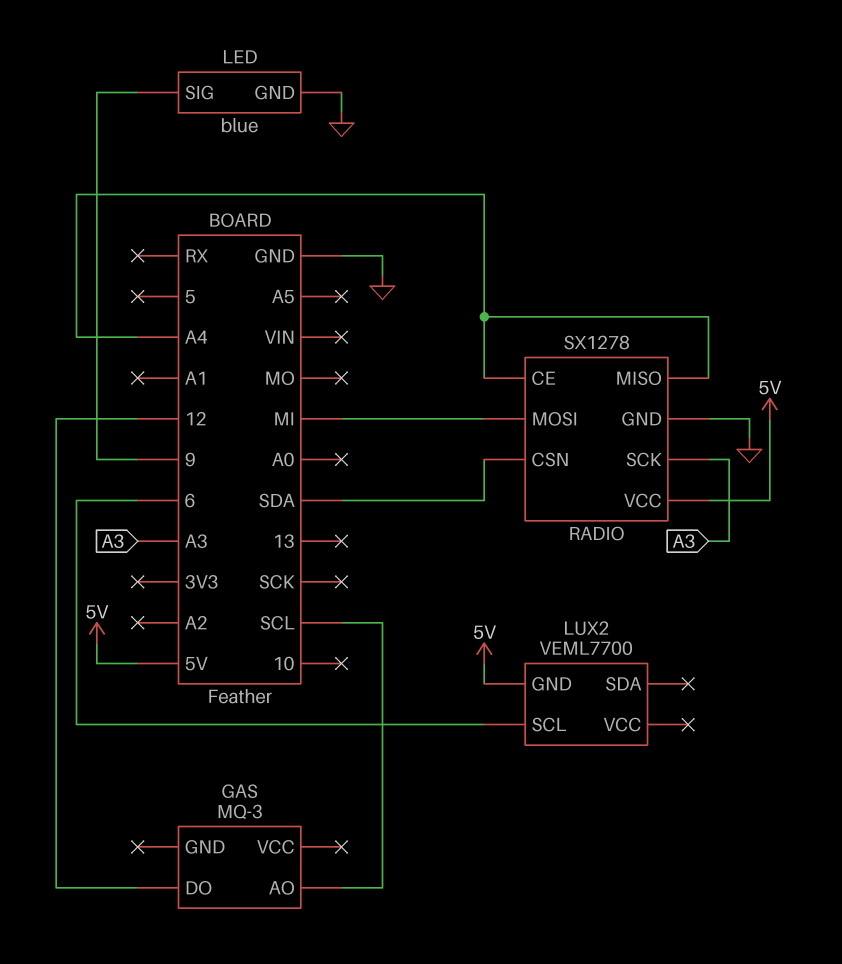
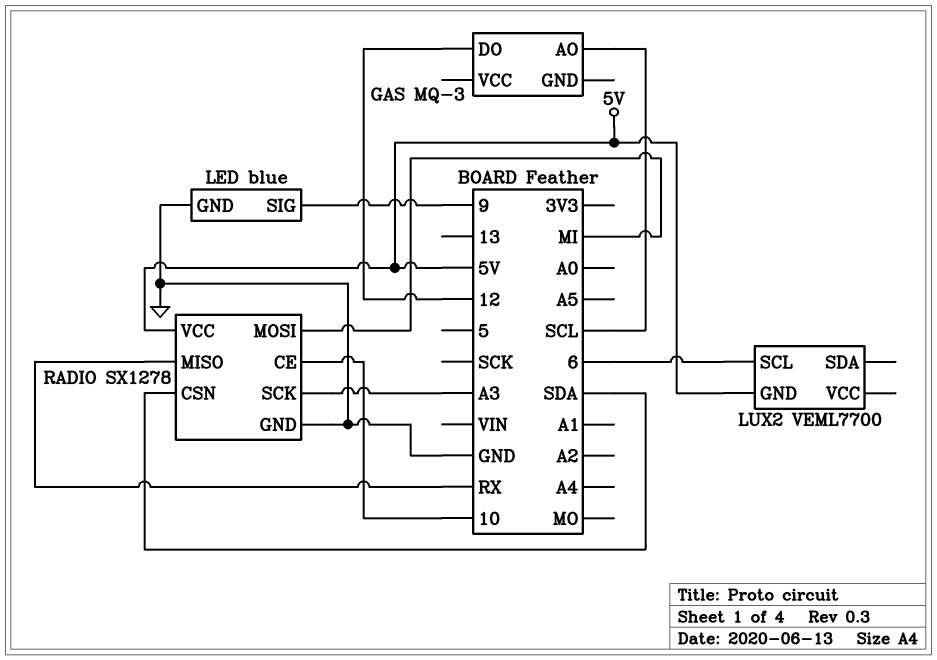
RADIO pin CE: A4 -> 10
RADIO pin MISO: A4 -> RX

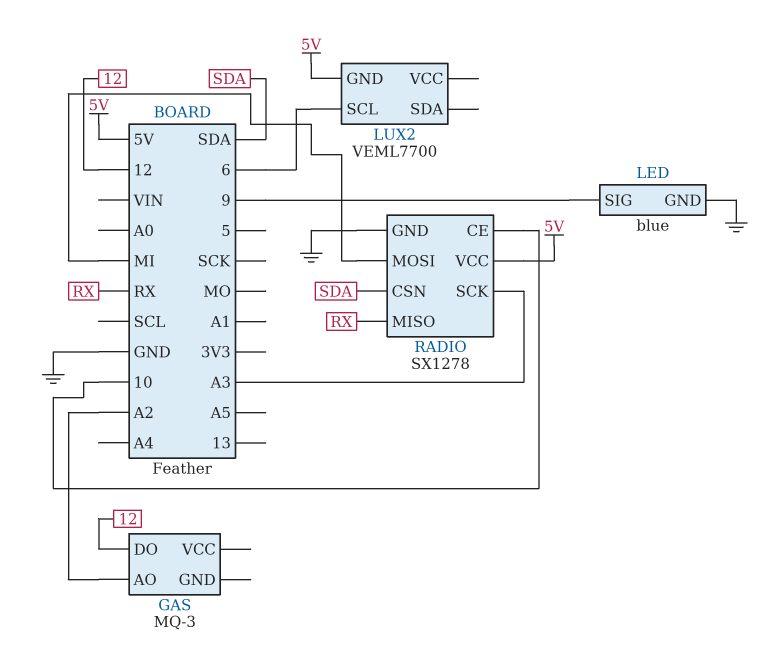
GAS pin AO: SCL -> A2

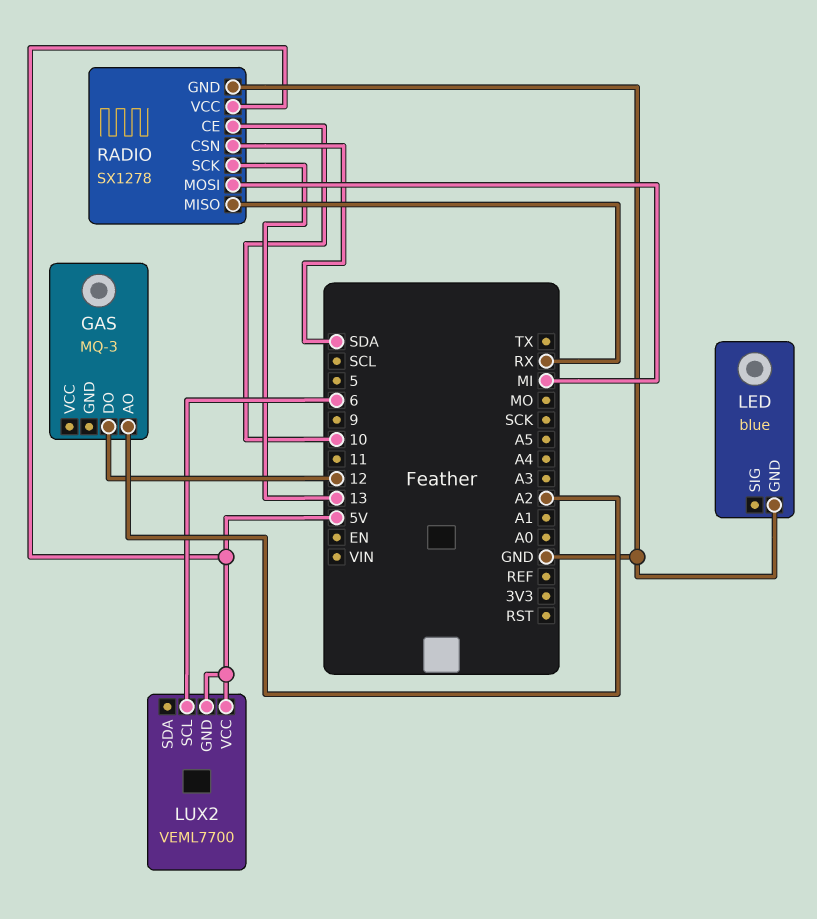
LED pin SIG: 9 -> none
LUX2 pin VCC: none -> 5V
RADIO pin SCK: A3 -> 13

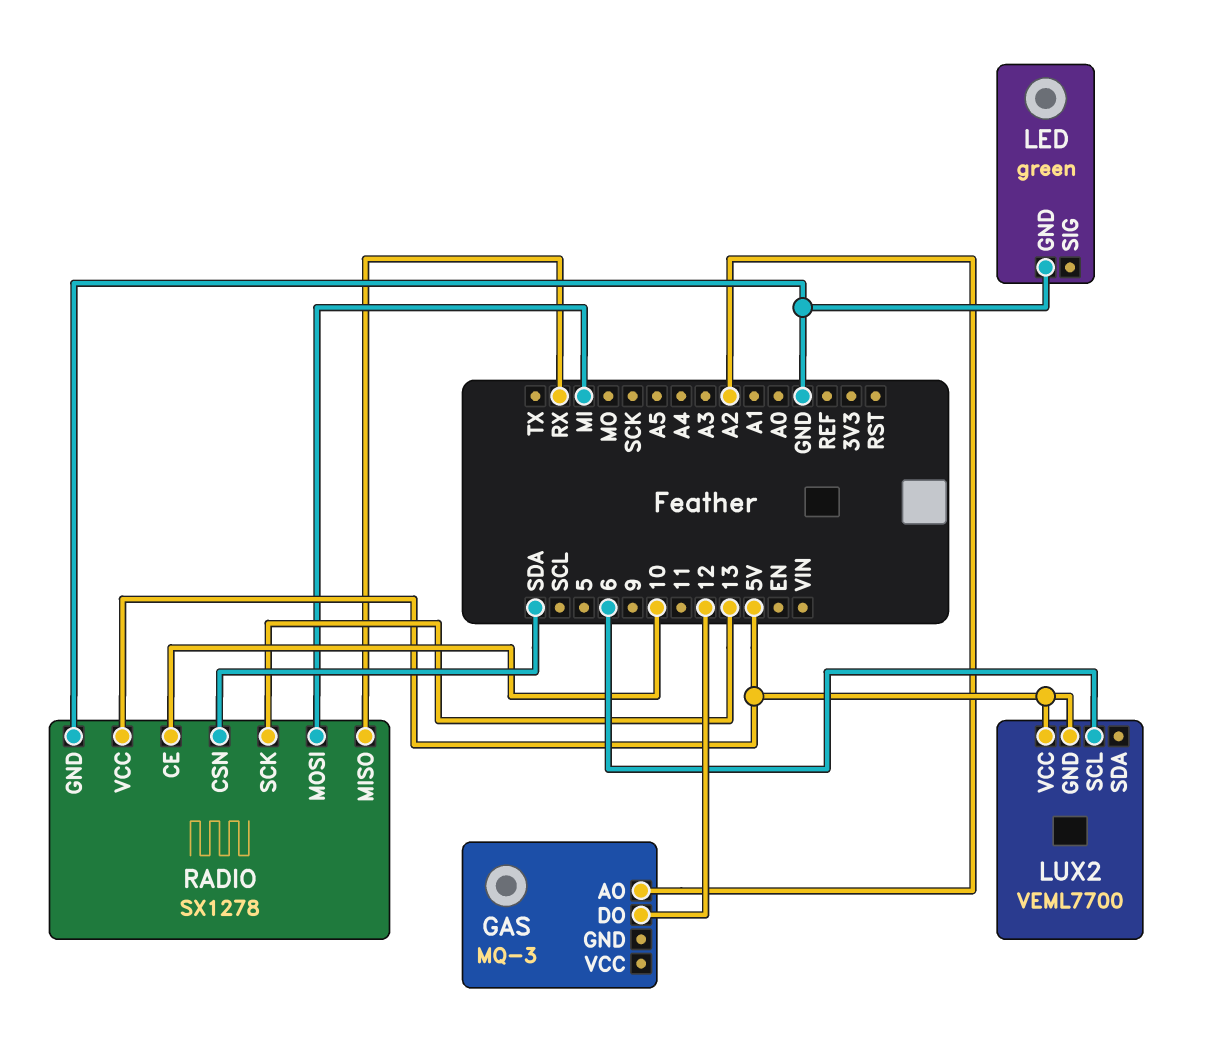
LED: blue -> green

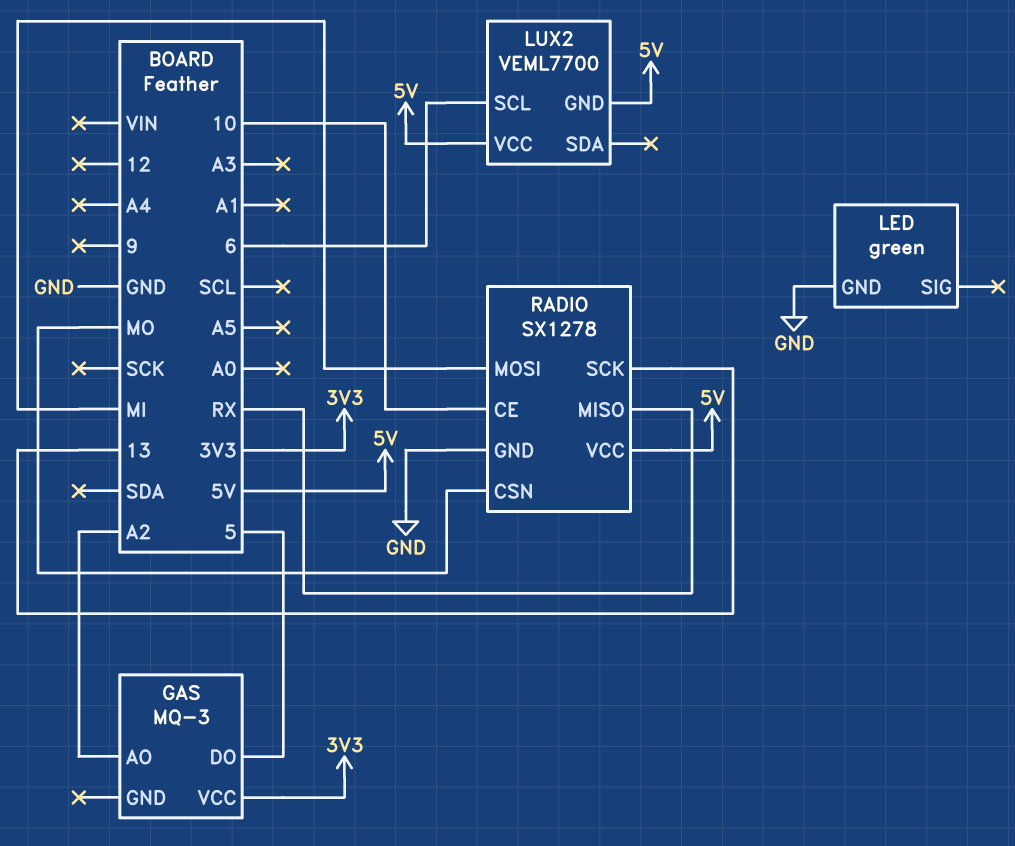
GAS pin DO: 12 -> 5
GAS pin VCC: none -> 3V3
RADIO pin CSN: SDA -> MO

